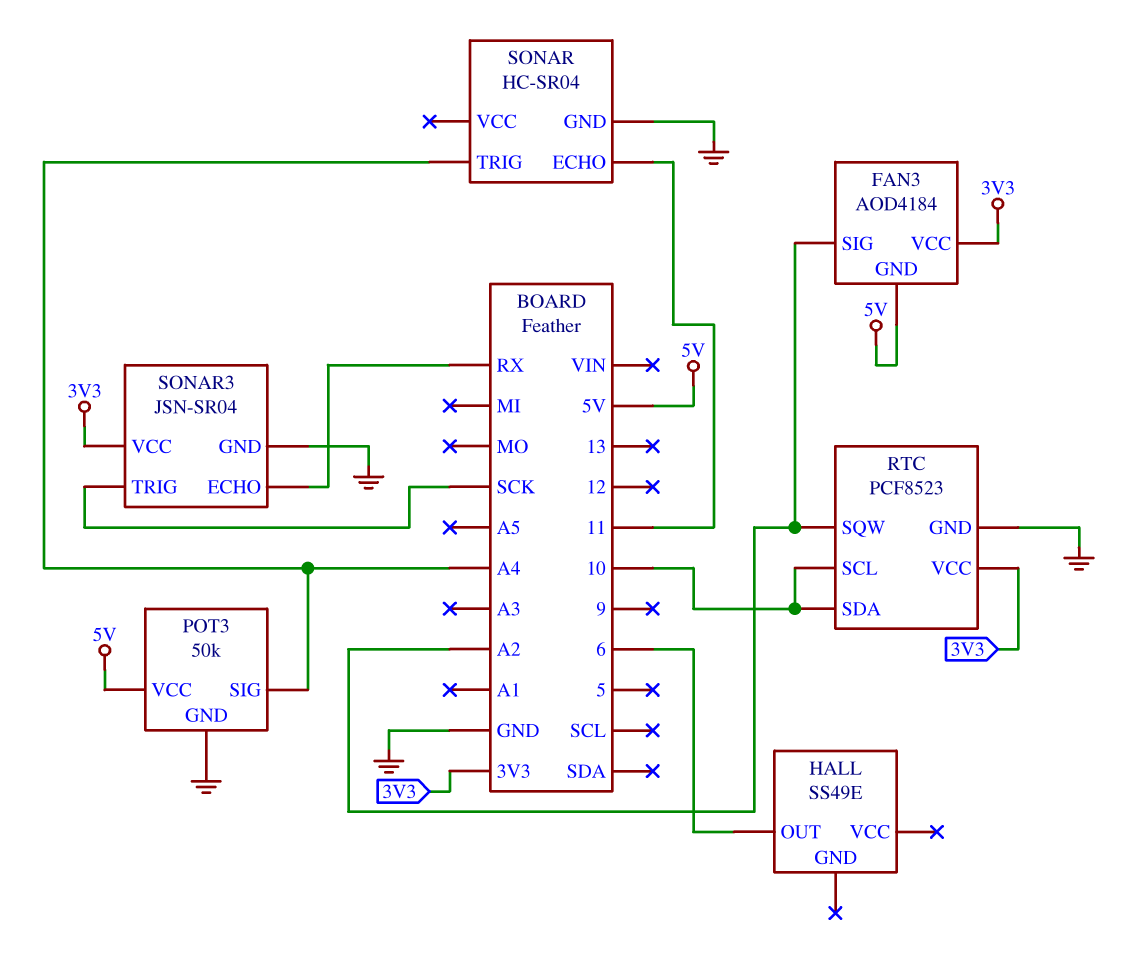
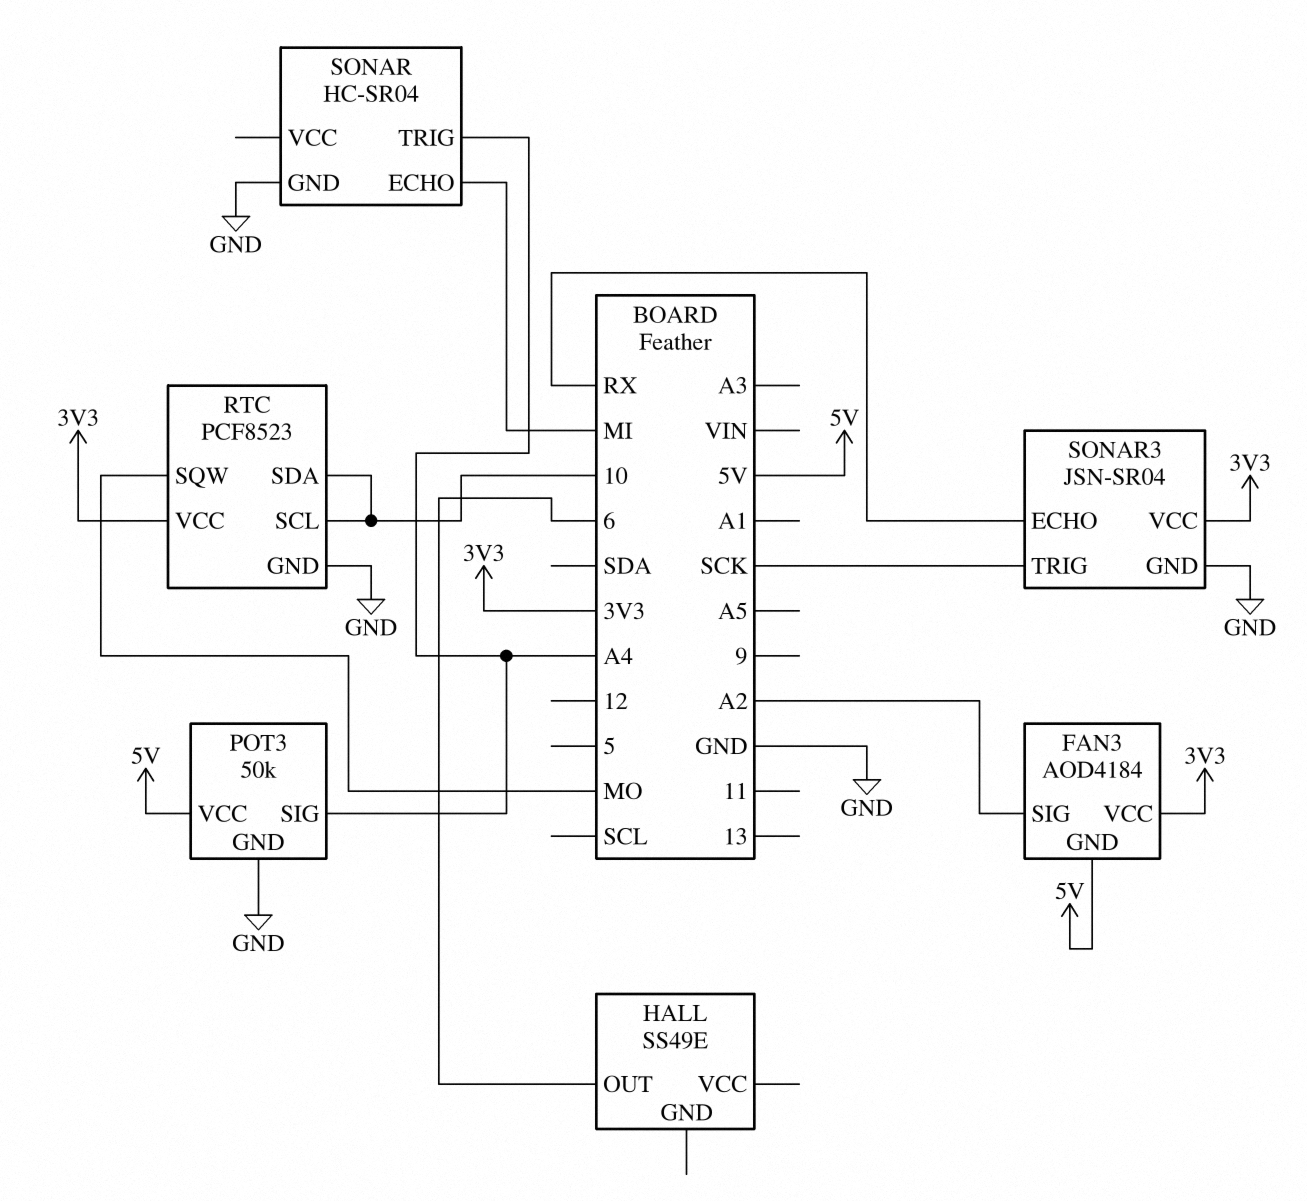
RTC pin SQW: A2 -> MO
SONAR pin ECHO: 11 -> MI

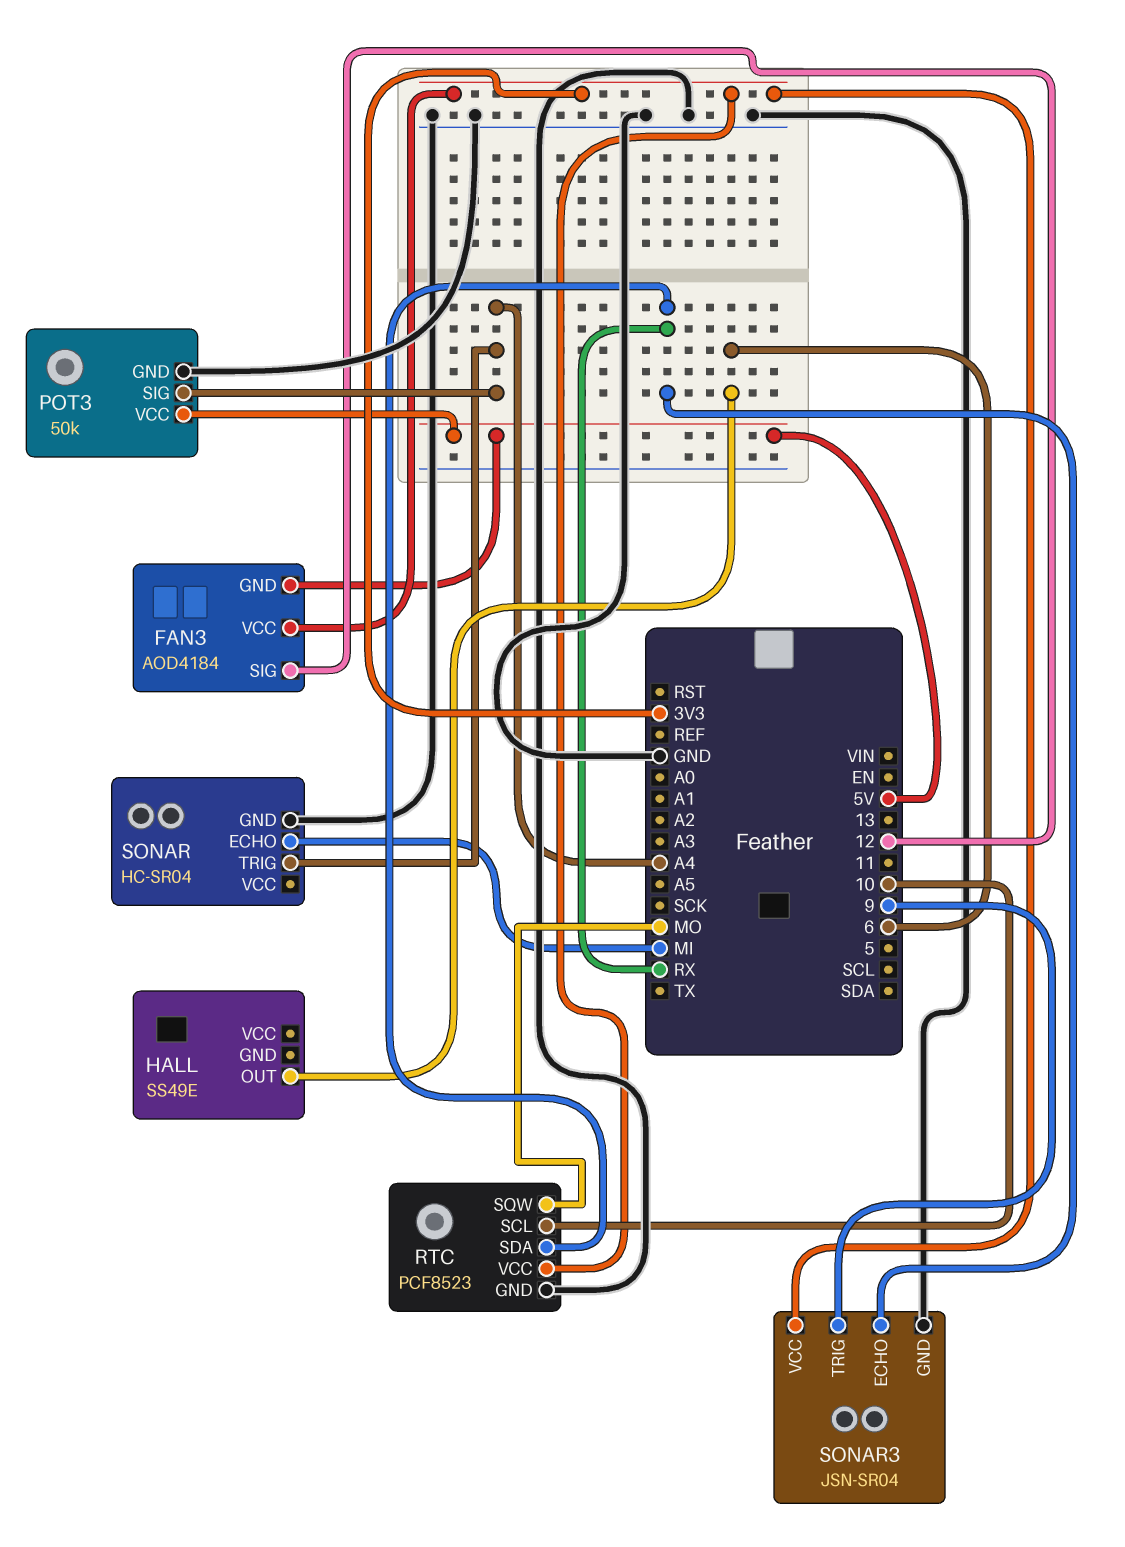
FAN3 pin SIG: A2 -> 12
RTC pin SDA: 10 -> RX
SONAR3 pin TRIG: SCK -> 9

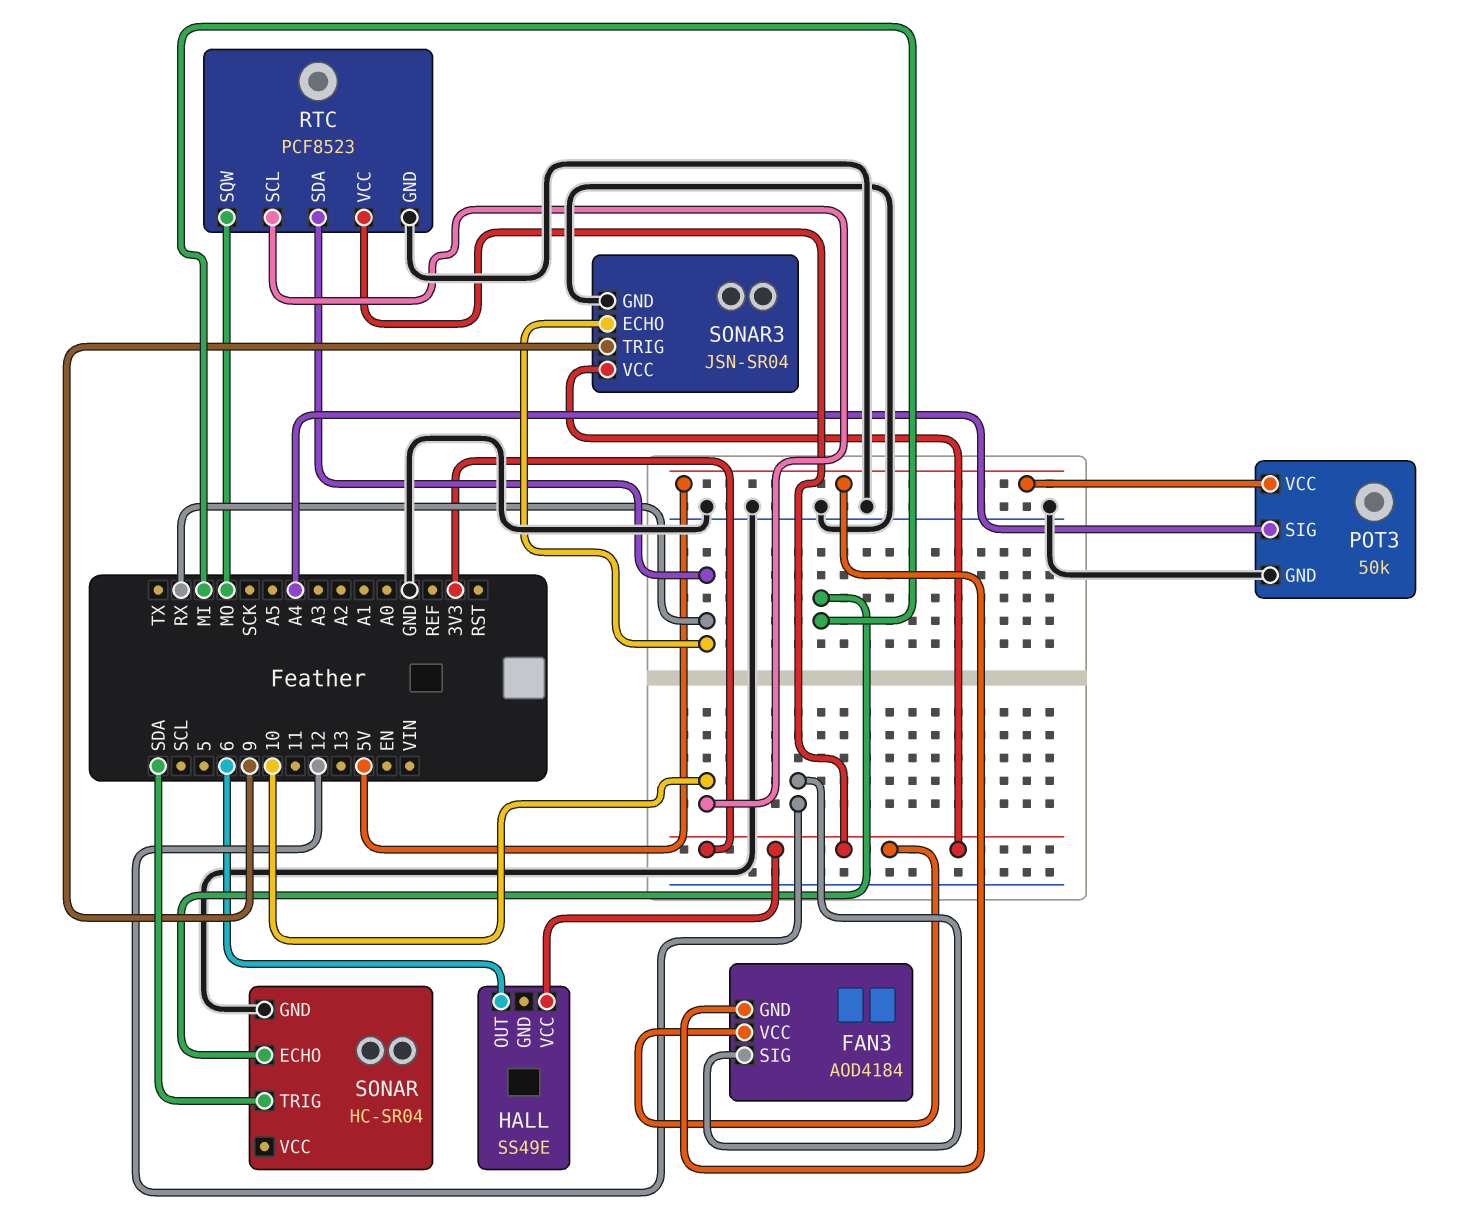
HALL pin VCC: none -> 3V3
SONAR pin TRIG: A4 -> SDA

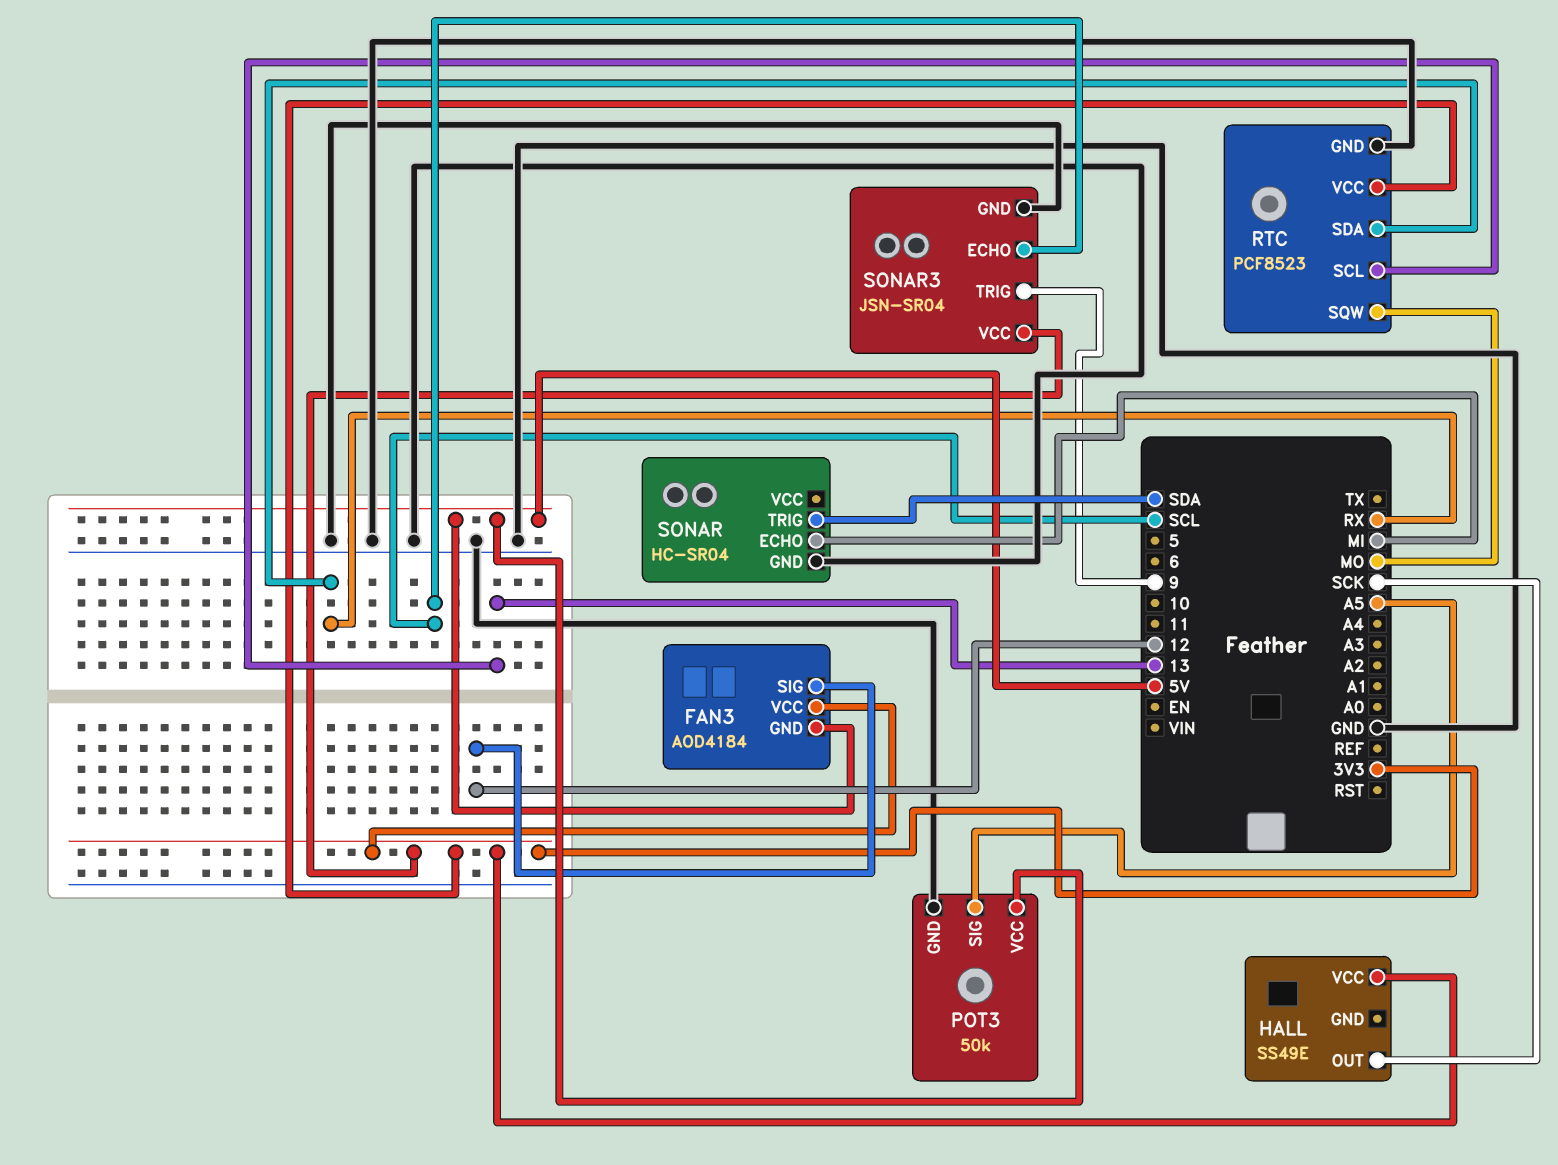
HALL pin OUT: 6 -> SCK
POT3 pin SIG: A4 -> A5
RTC pin SCL: 10 -> 13
SONAR3 pin ECHO: RX -> SCL

